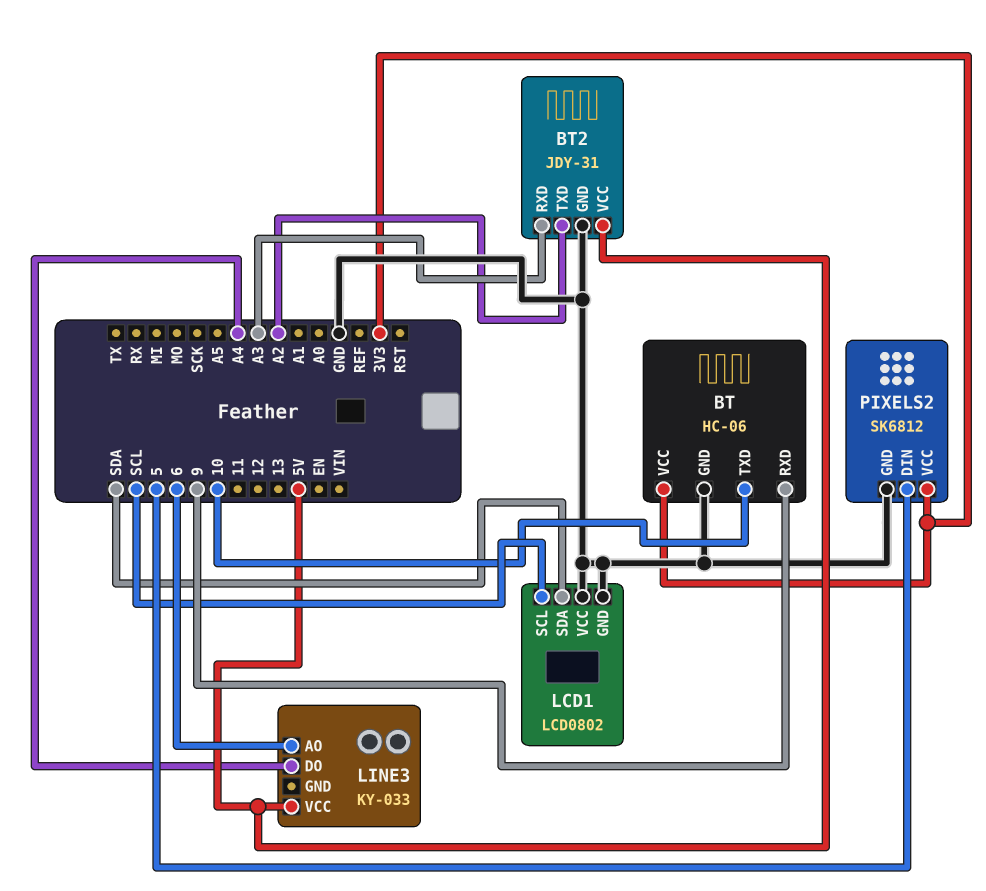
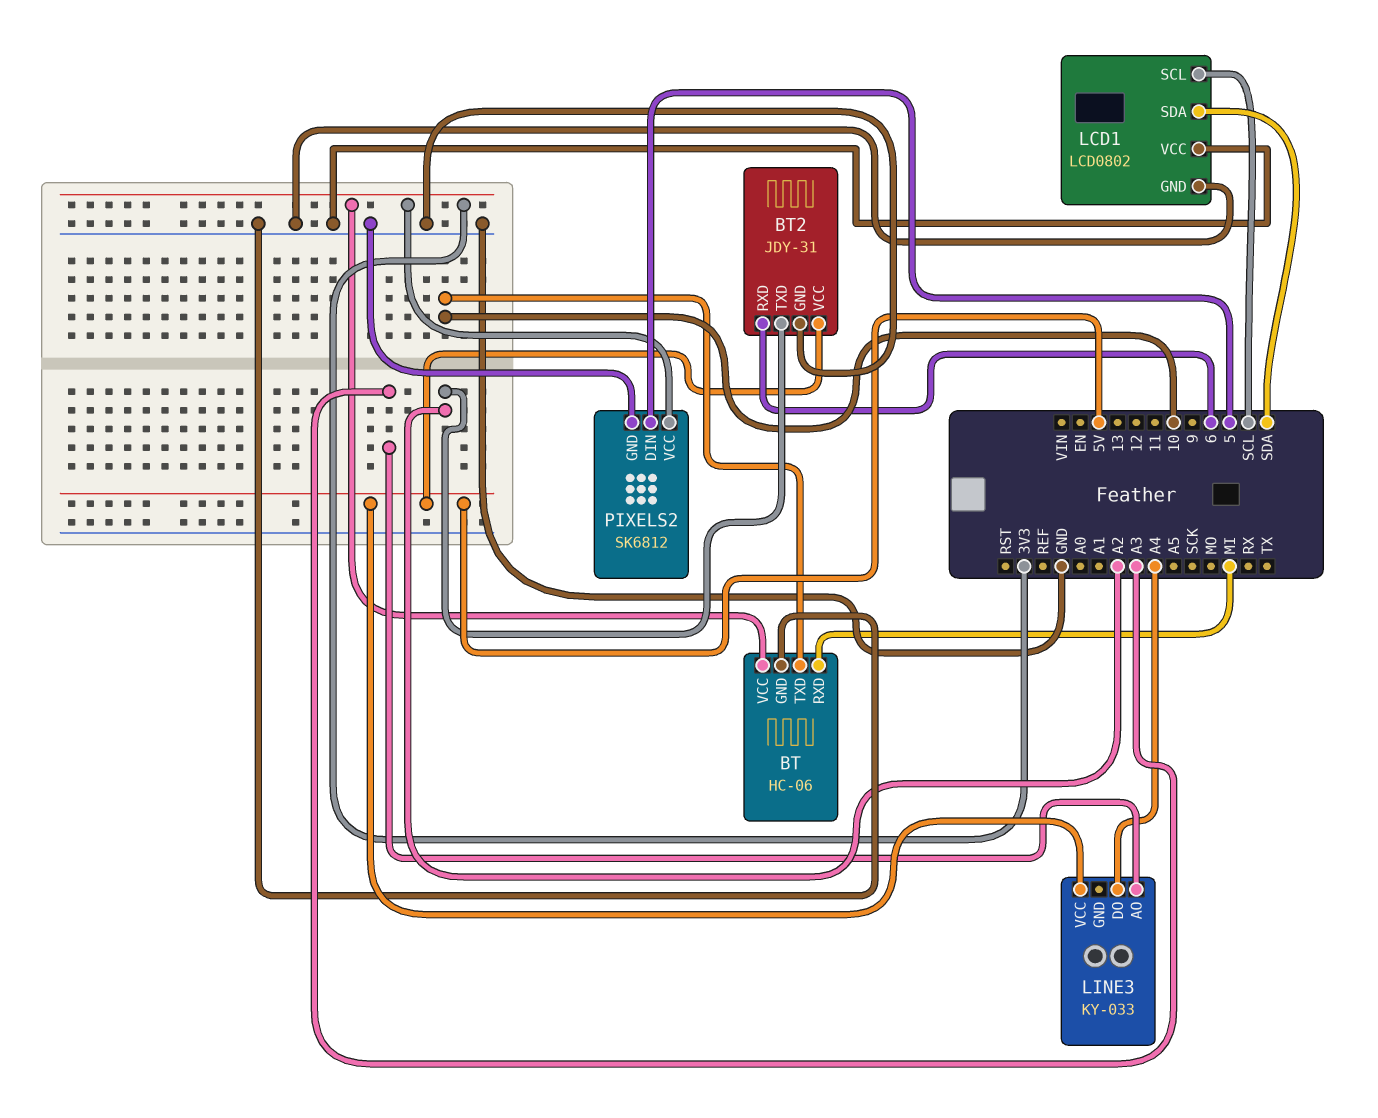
BT pin RXD: 9 -> MI
BT2 pin RXD: A3 -> 6
LINE3 pin AO: 6 -> A3

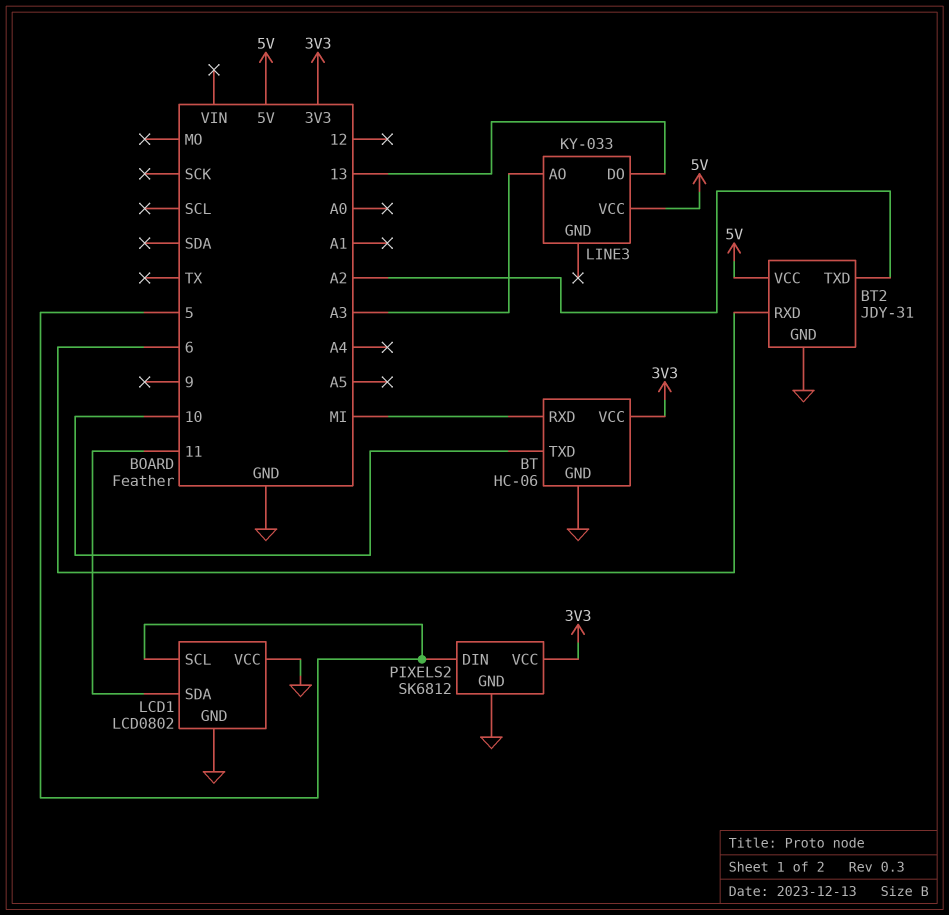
LCD1 pin SCL: SCL -> 5
LCD1 pin SDA: SDA -> 11
LINE3 pin DO: A4 -> 13

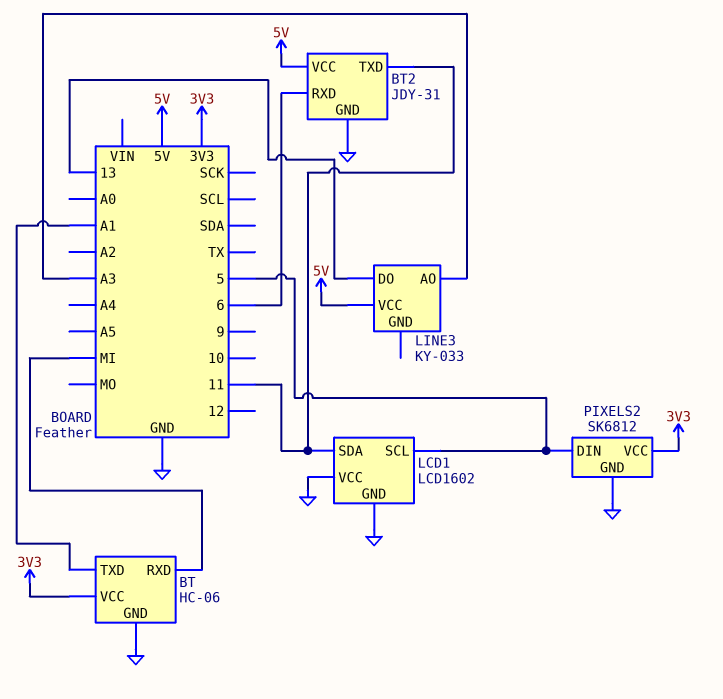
BT pin TXD: 10 -> A1
BT2 pin TXD: A2 -> 11
LCD1: LCD0802 -> LCD1602

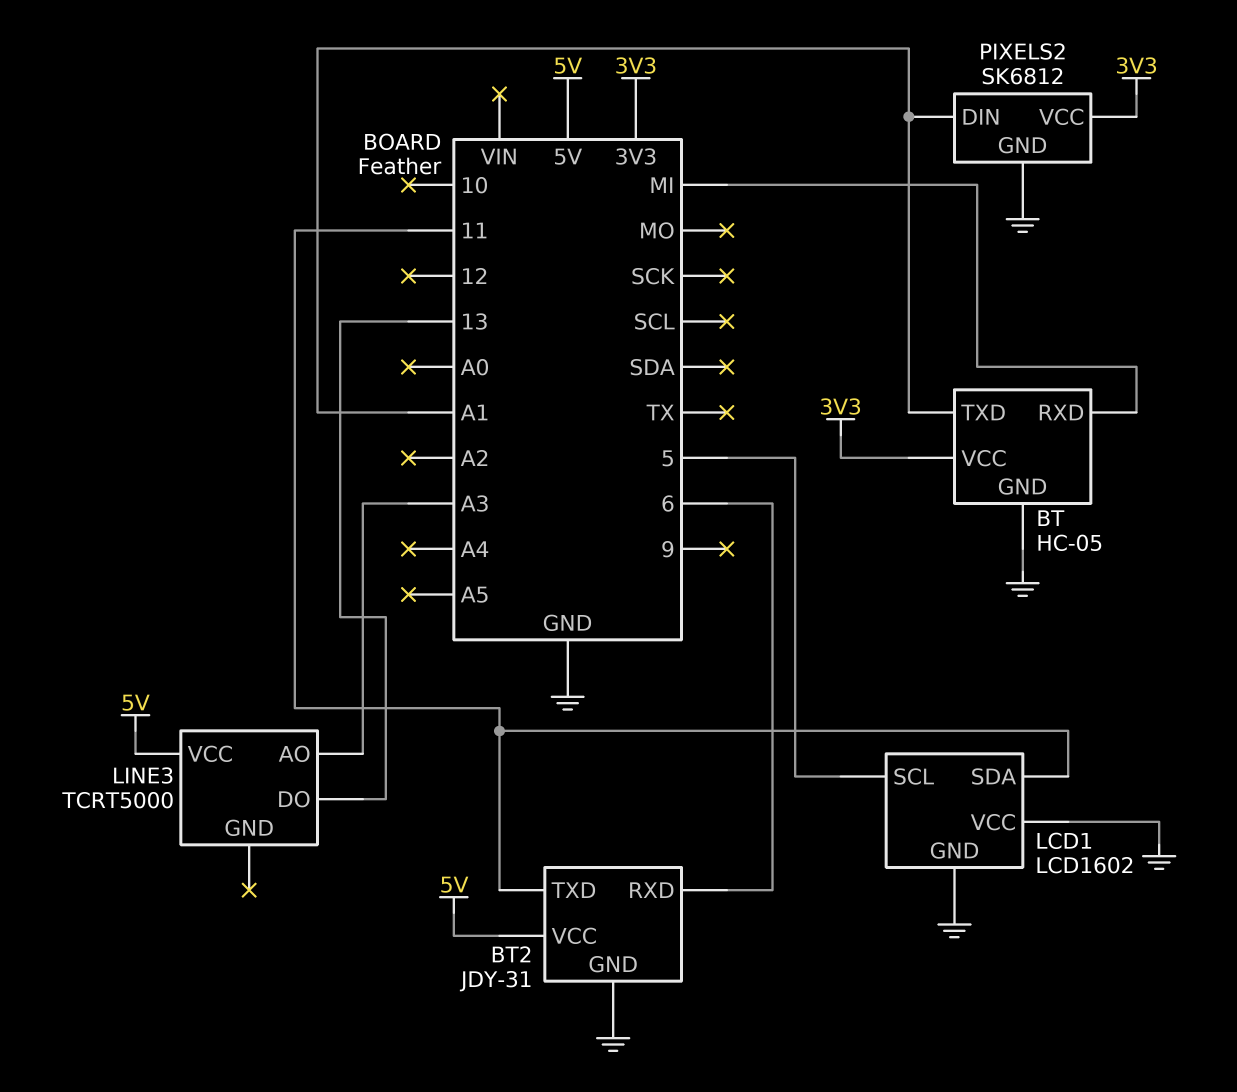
BT: HC-06 -> HC-05
LINE3: KY-033 -> TCRT5000
PIXELS2 pin DIN: 5 -> A1

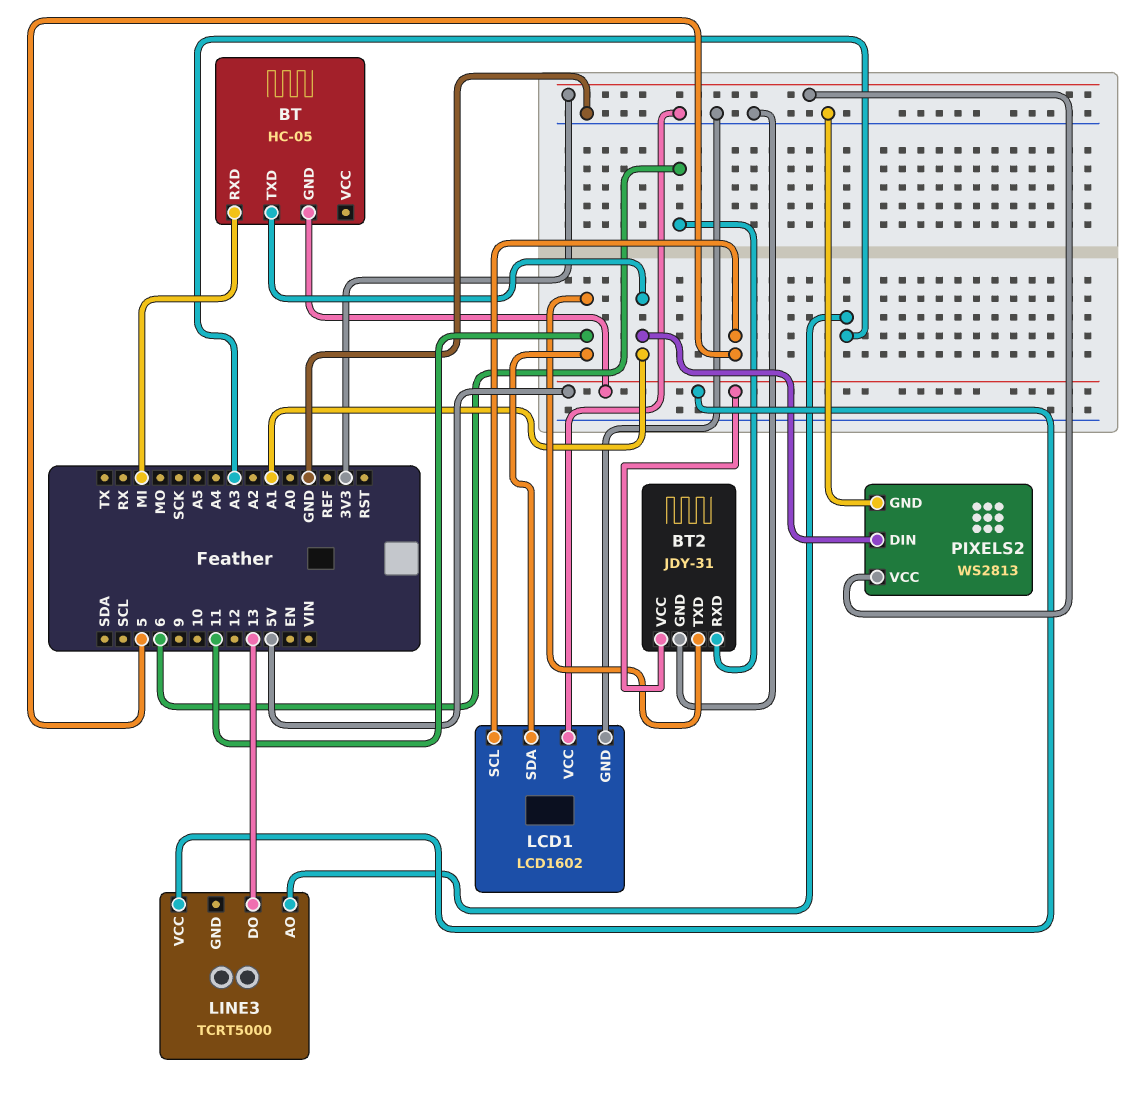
BT pin GND: GND -> 5V
BT pin VCC: 3V3 -> none
PIXELS2: SK6812 -> WS2813

